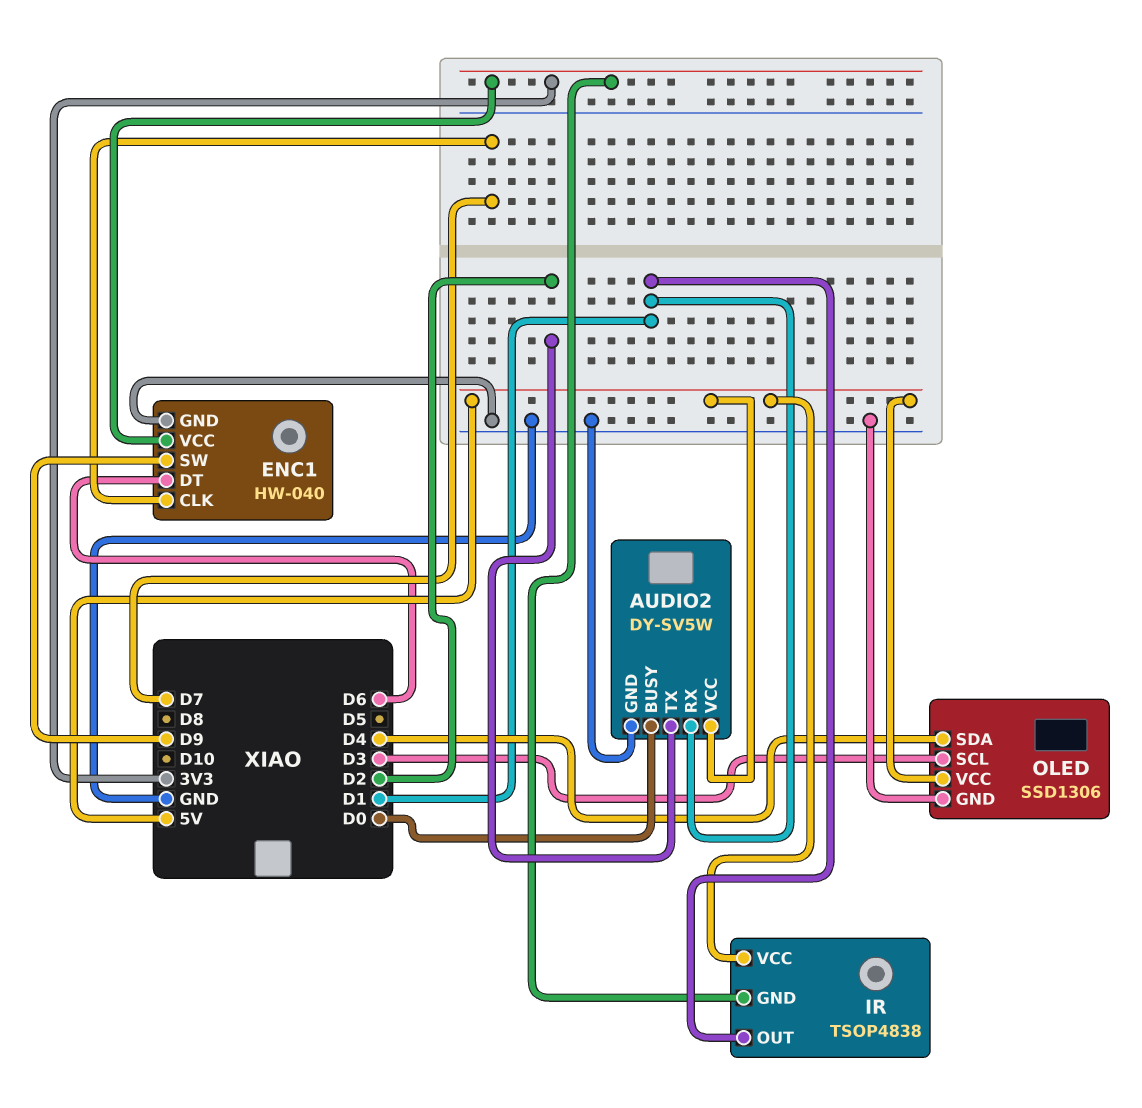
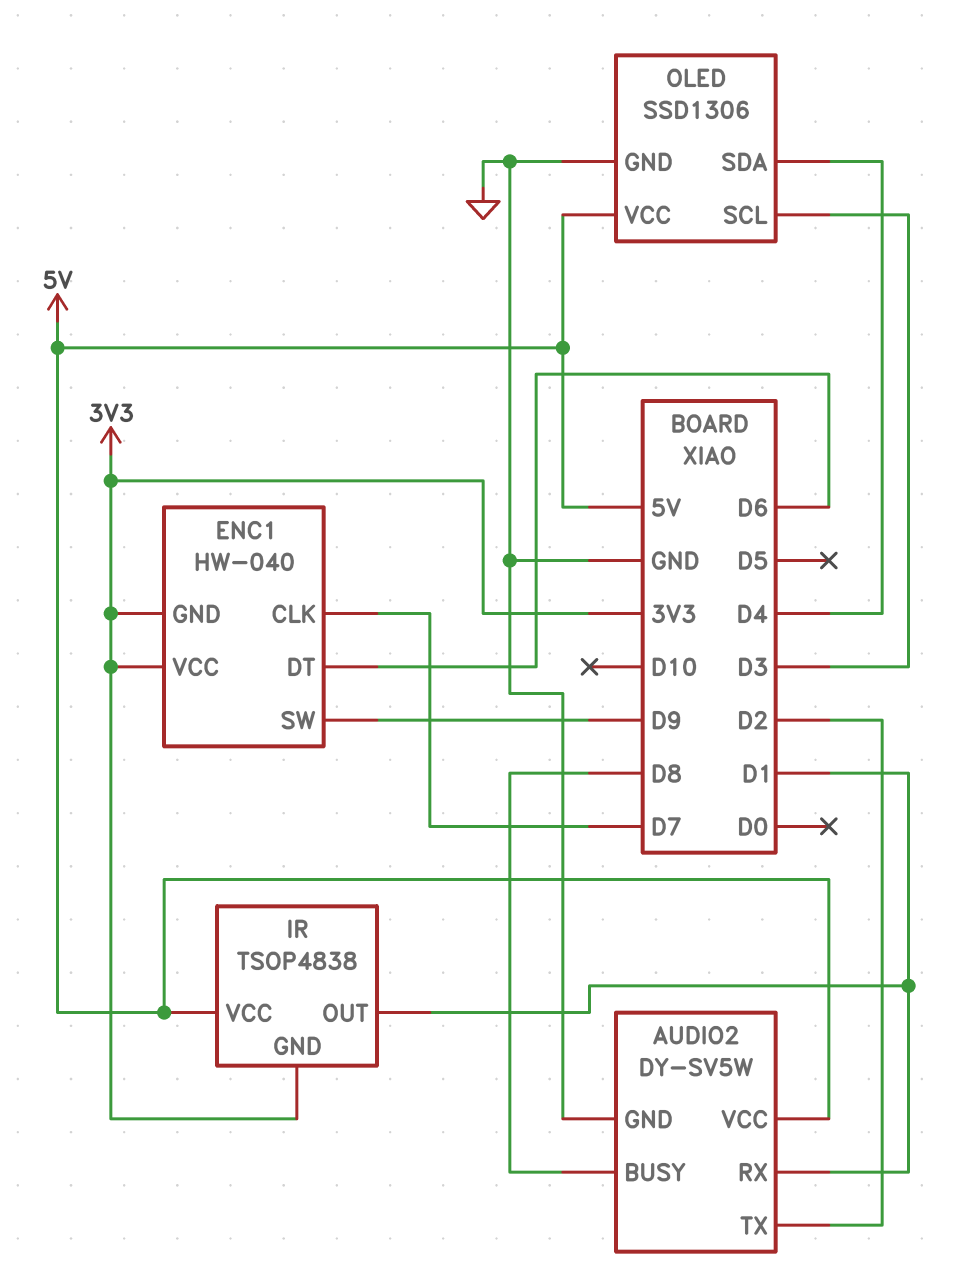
AUDIO2 pin BUSY: D0 -> D8
ENC1 pin GND: GND -> 3V3

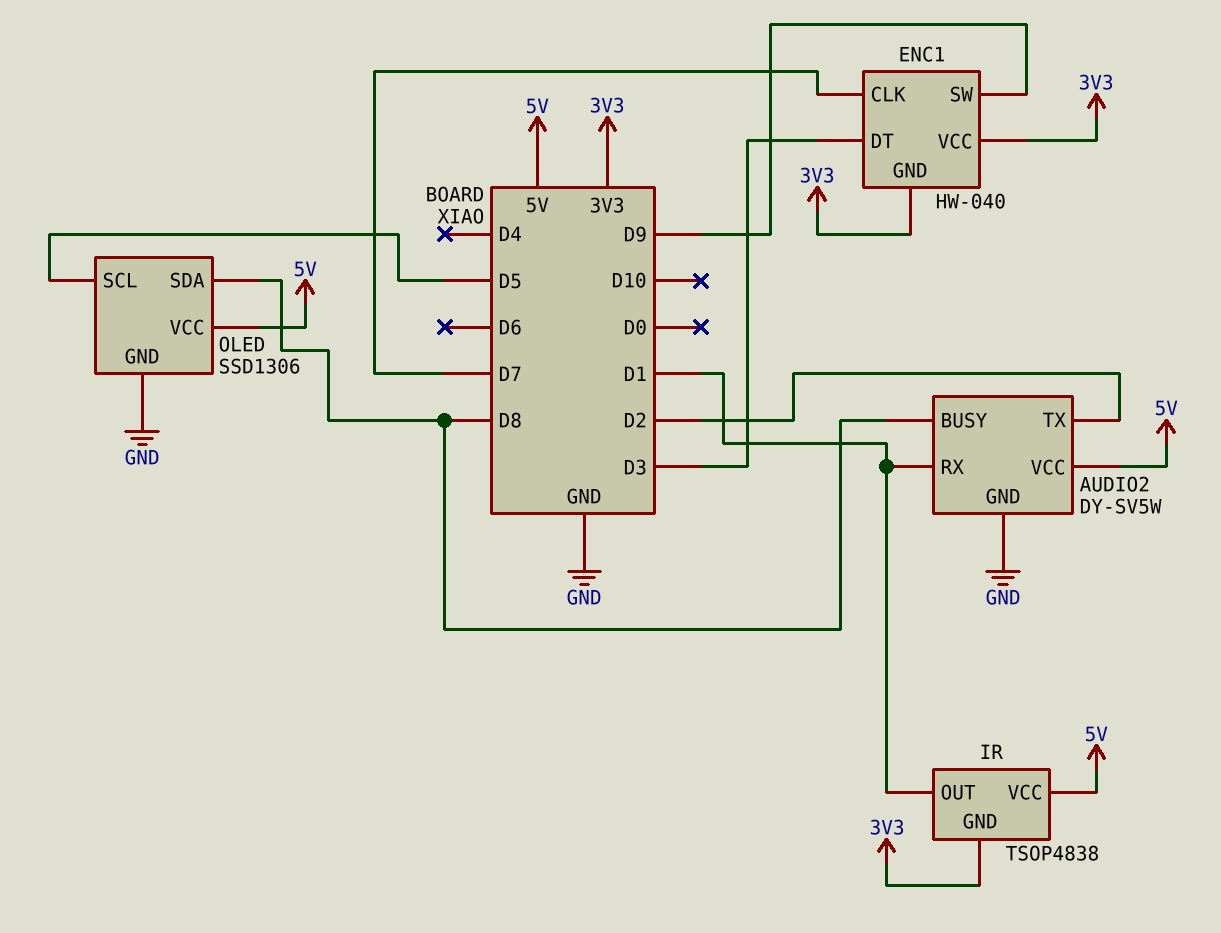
ENC1 pin DT: D6 -> D3
OLED pin SCL: D3 -> D5
OLED pin SDA: D4 -> D8

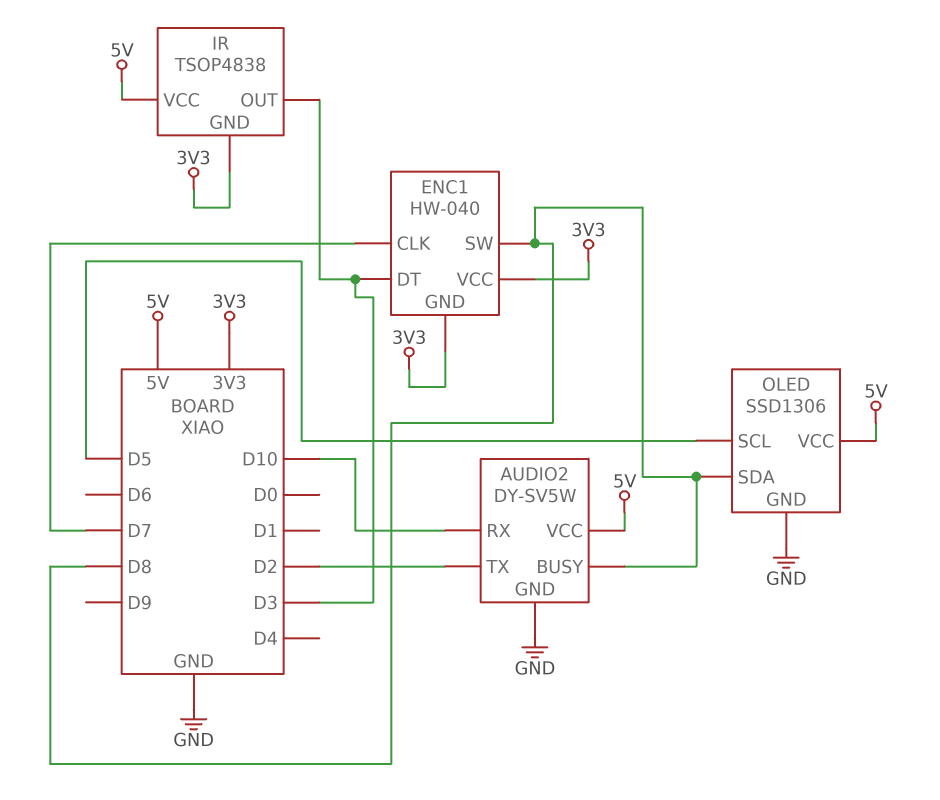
AUDIO2 pin RX: D1 -> D10
ENC1 pin SW: D9 -> D8
IR pin OUT: D1 -> D3

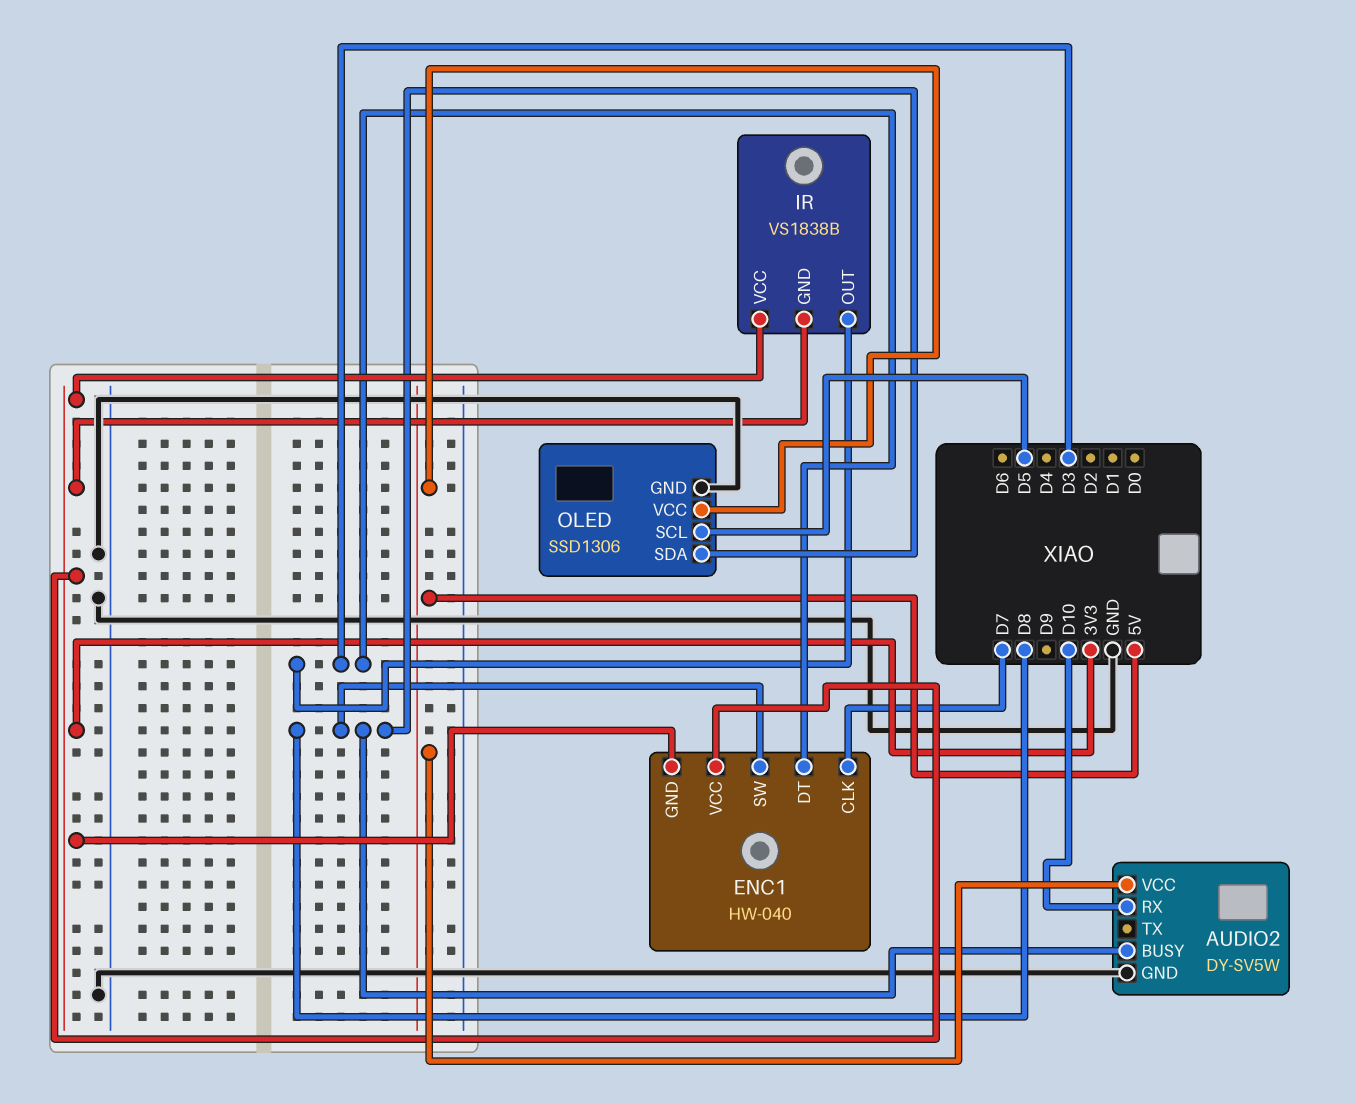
AUDIO2 pin TX: D2 -> none
IR: TSOP4838 -> VS1838B
IR pin VCC: 5V -> 3V3

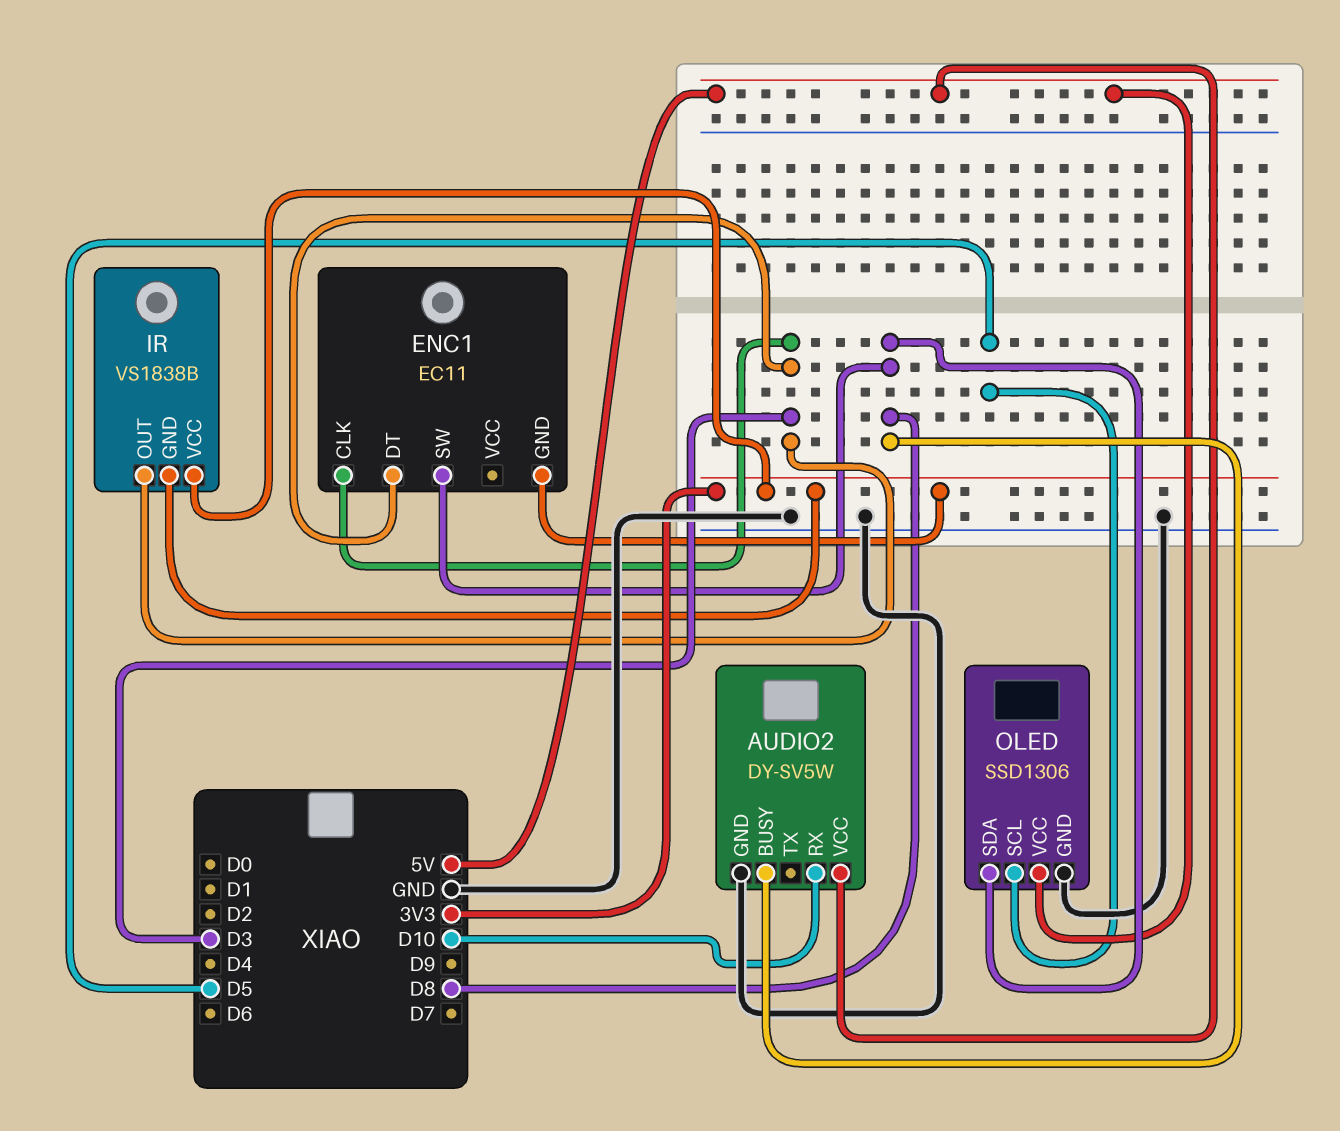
ENC1: HW-040 -> EC11
ENC1 pin CLK: D7 -> D3
ENC1 pin VCC: 3V3 -> none

